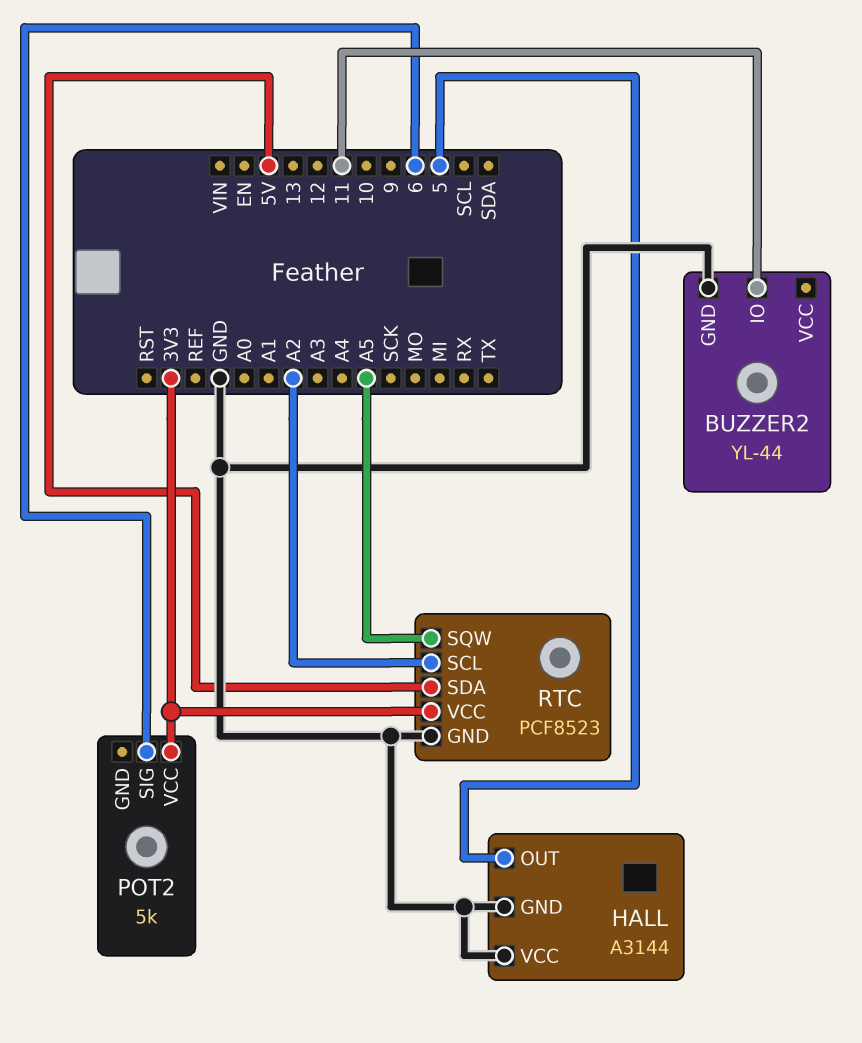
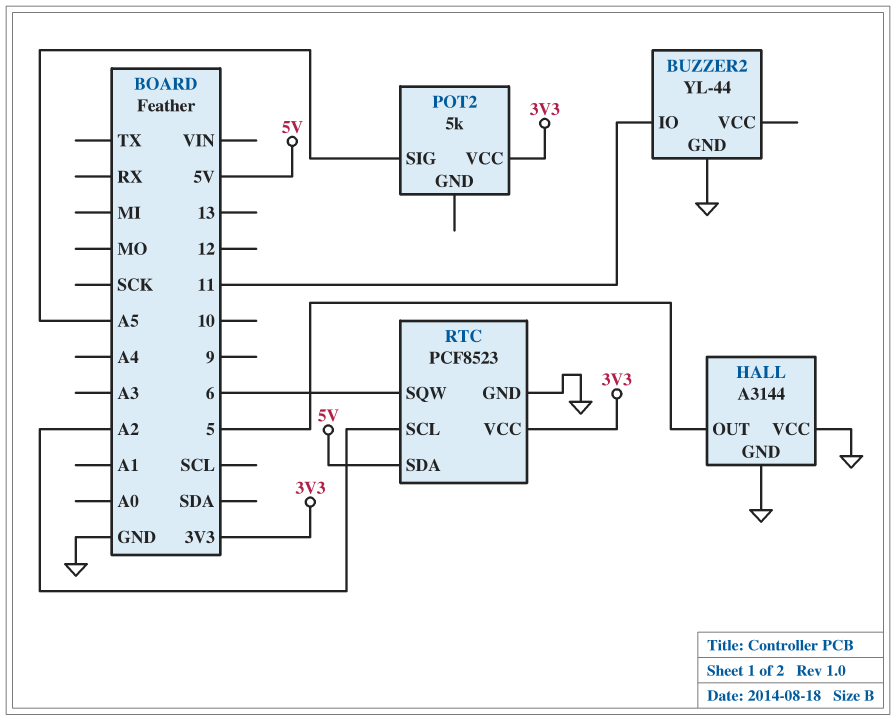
POT2 pin SIG: 6 -> A5
RTC pin SQW: A5 -> 6

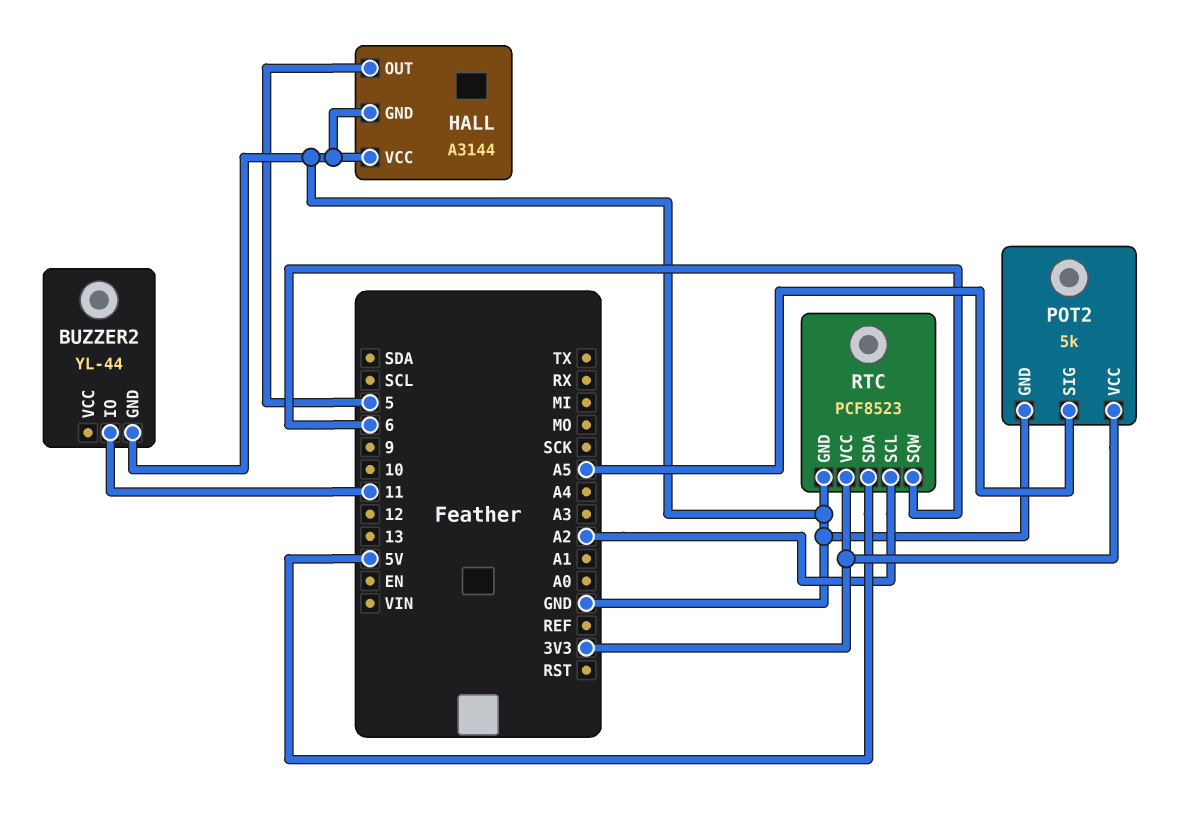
POT2 pin GND: none -> GND

